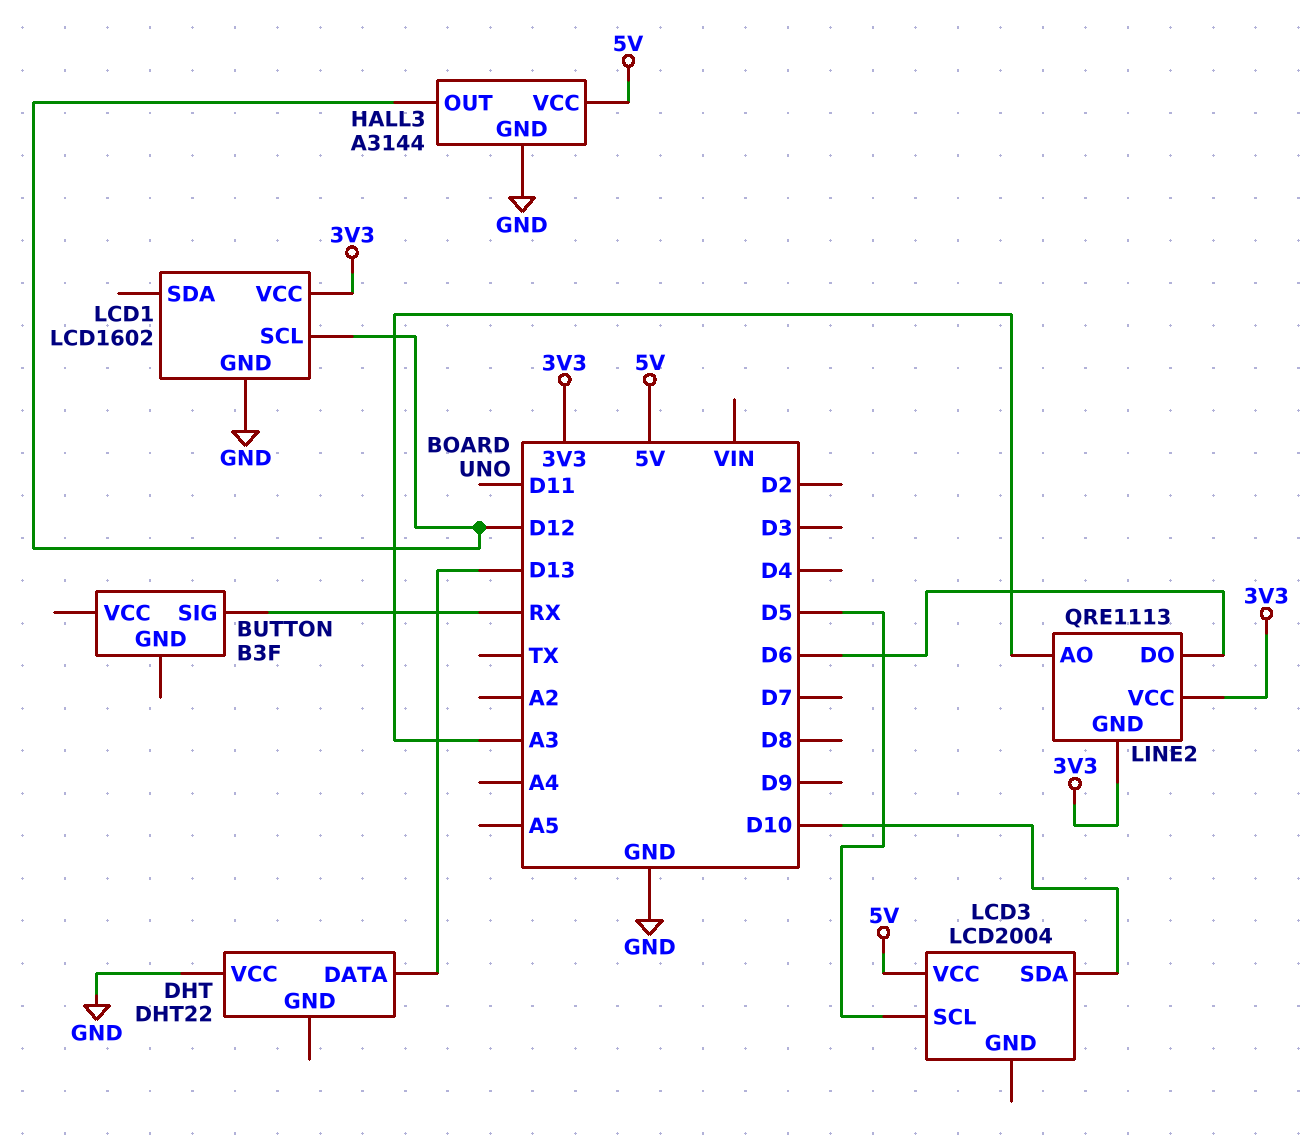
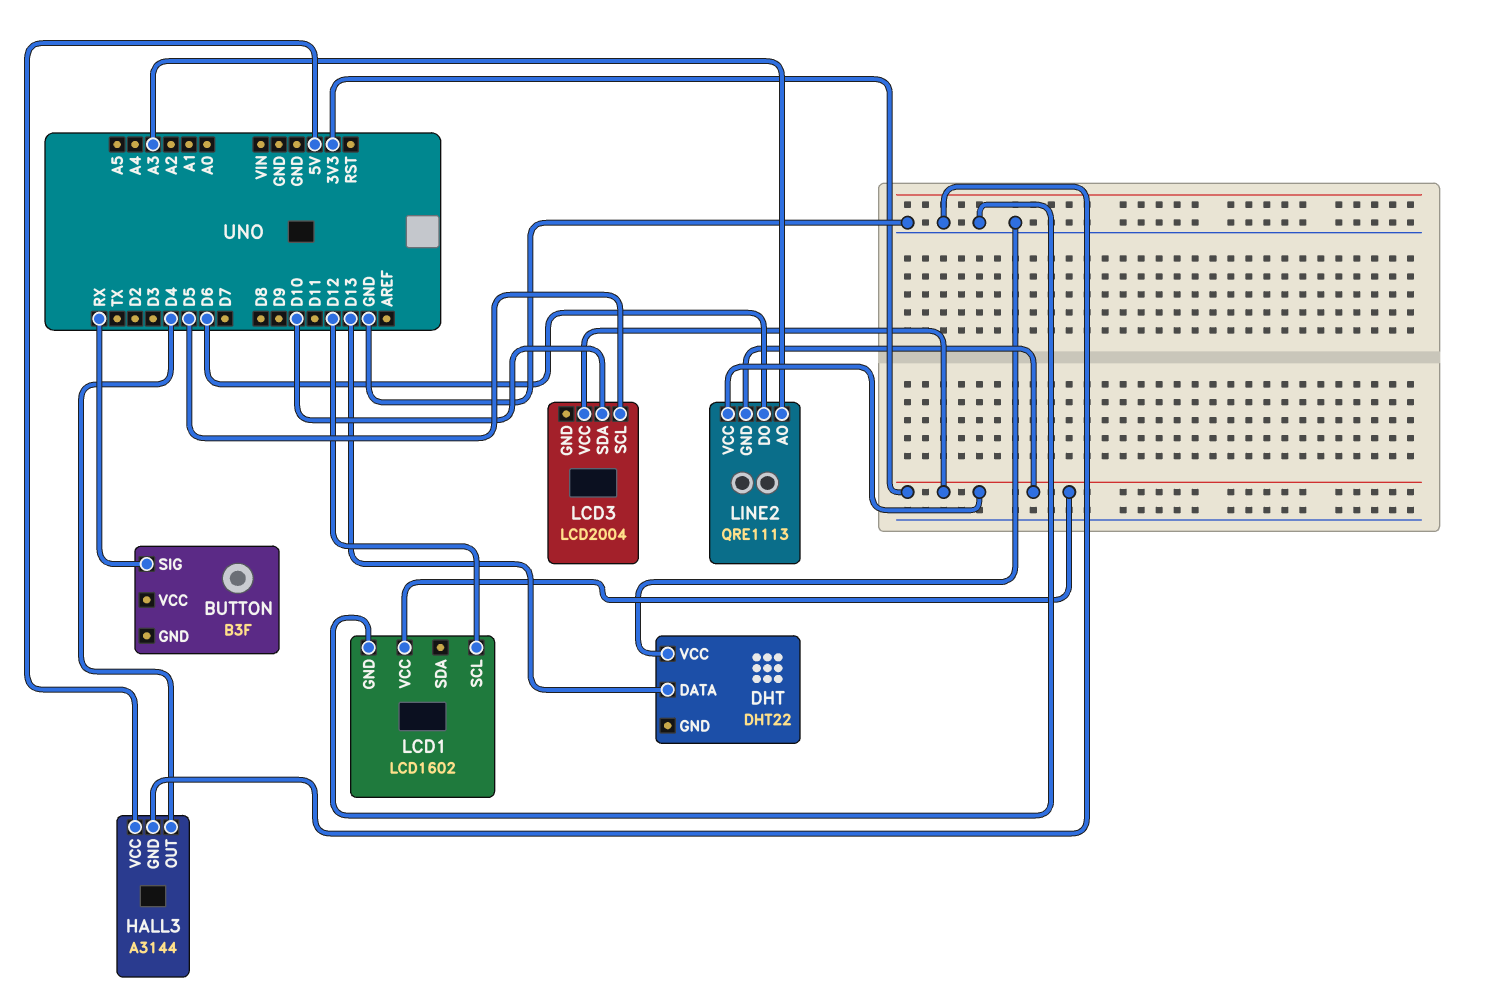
HALL3 pin OUT: D12 -> D4
LCD3 pin VCC: 5V -> 3V3

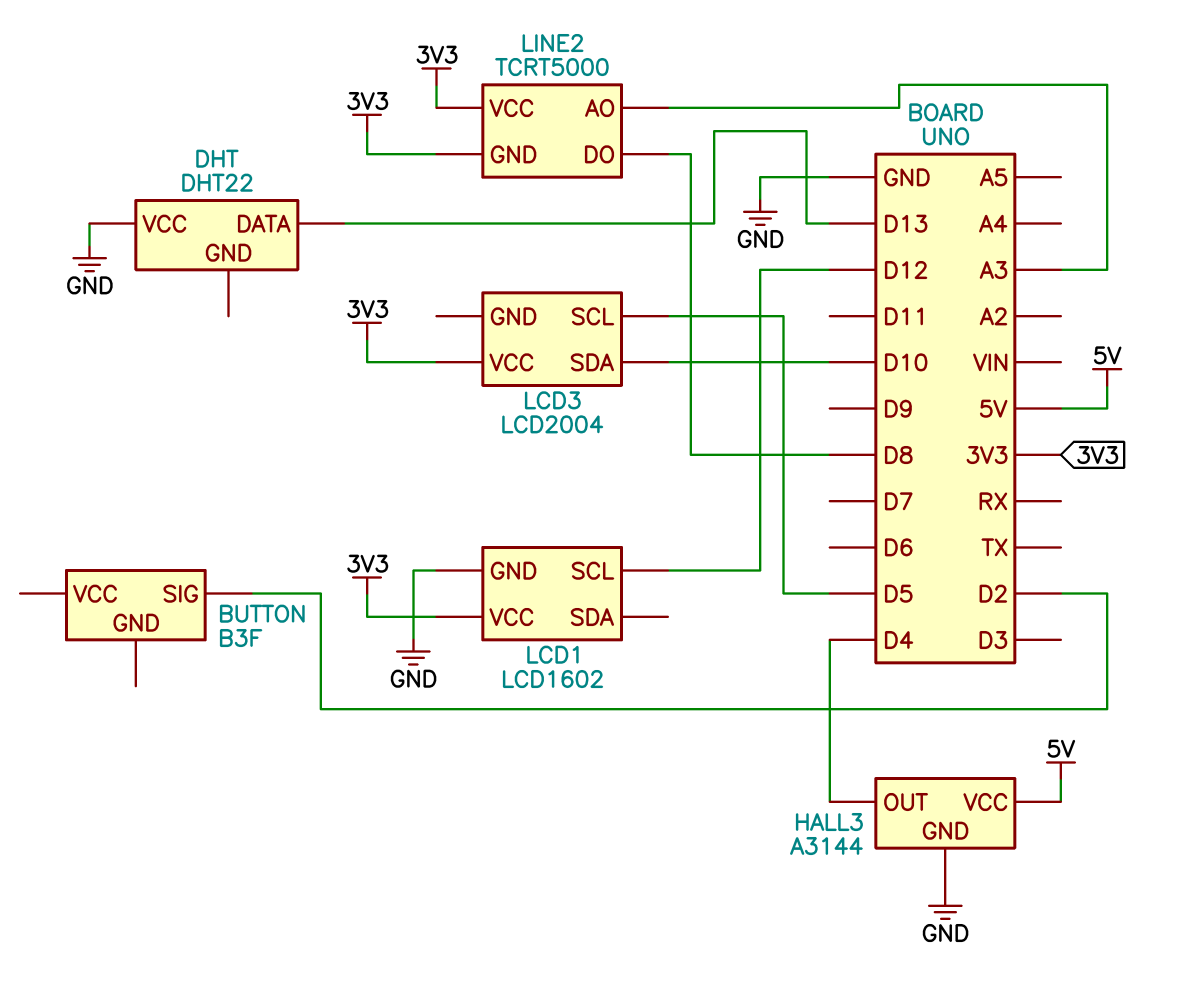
BUTTON pin SIG: RX -> D2
LINE2: QRE1113 -> TCRT5000
LINE2 pin DO: D6 -> D8

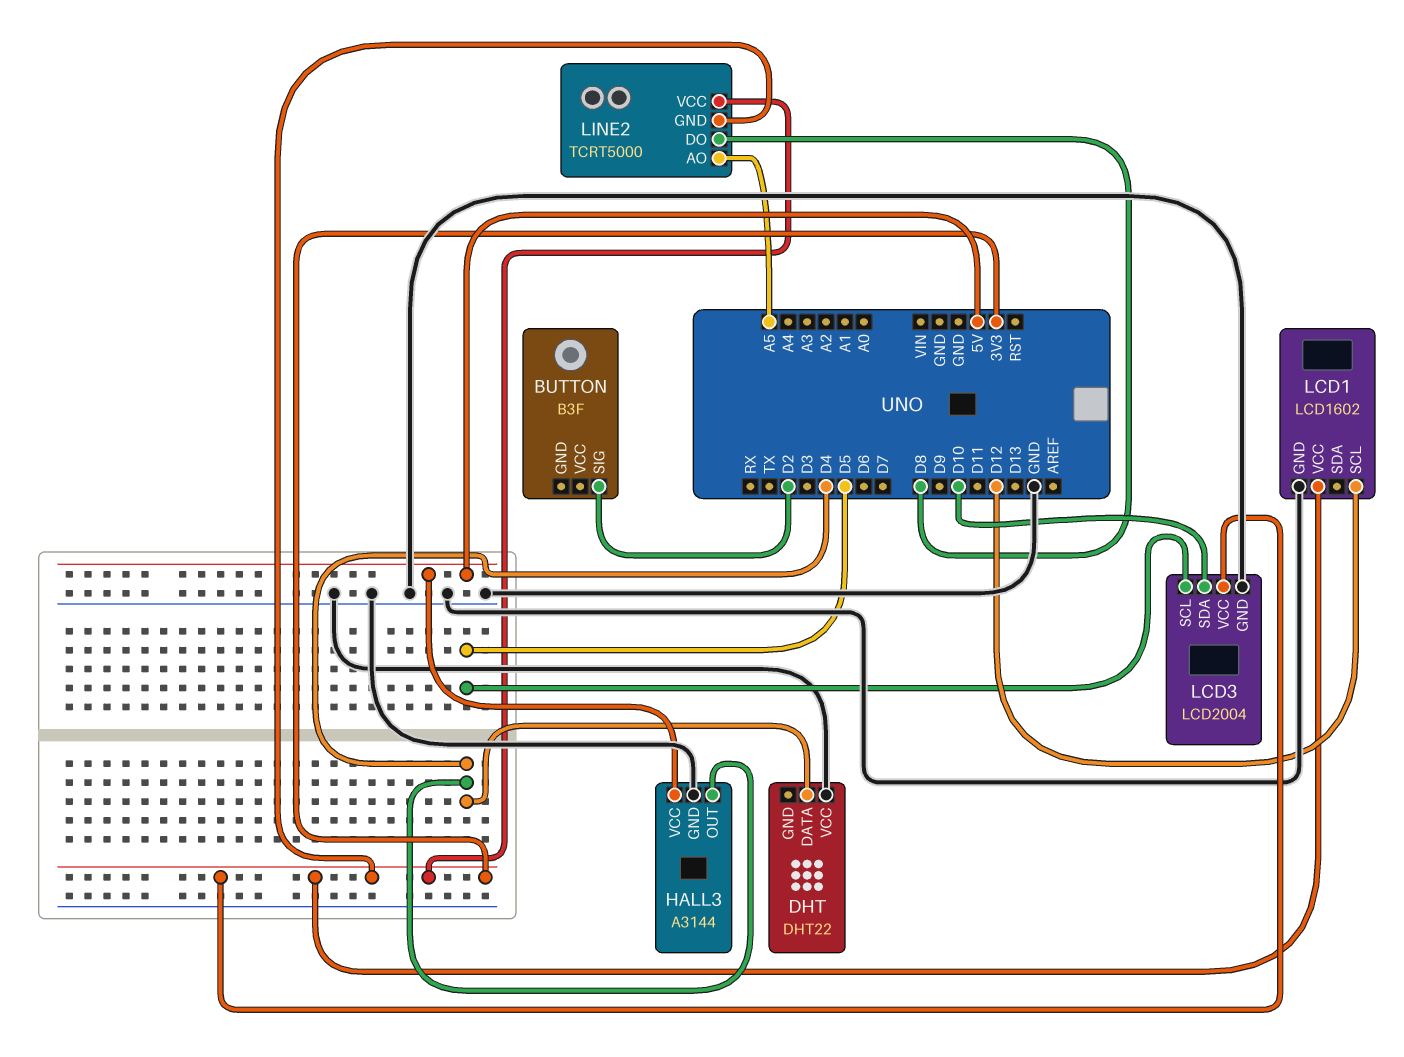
DHT pin DATA: D13 -> D4
LCD3 pin GND: none -> GND
LINE2 pin AO: A3 -> A5

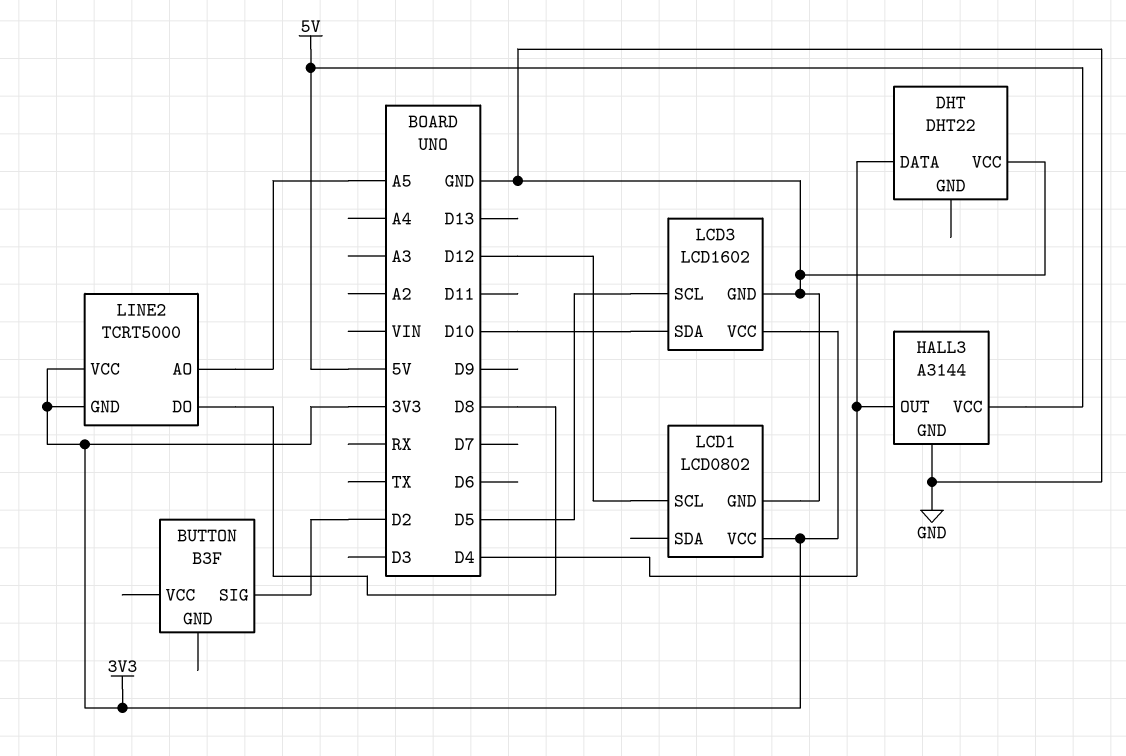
LCD1: LCD1602 -> LCD0802
LCD3: LCD2004 -> LCD1602

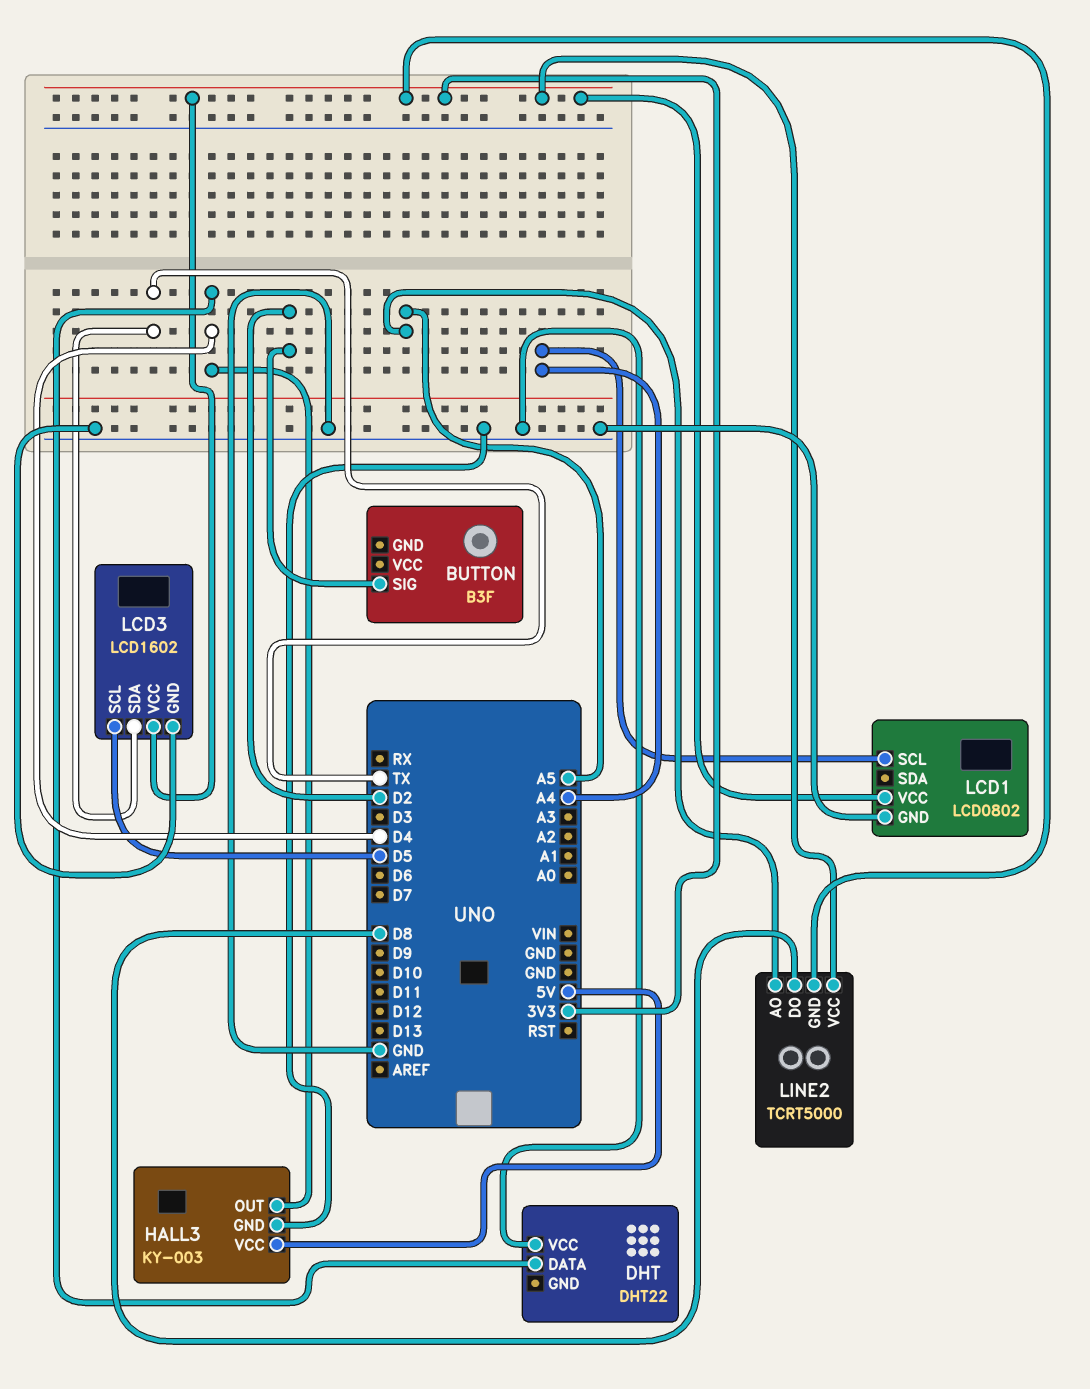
HALL3: A3144 -> KY-003
LCD1 pin SCL: D12 -> A4
LCD3 pin SDA: D10 -> TX

